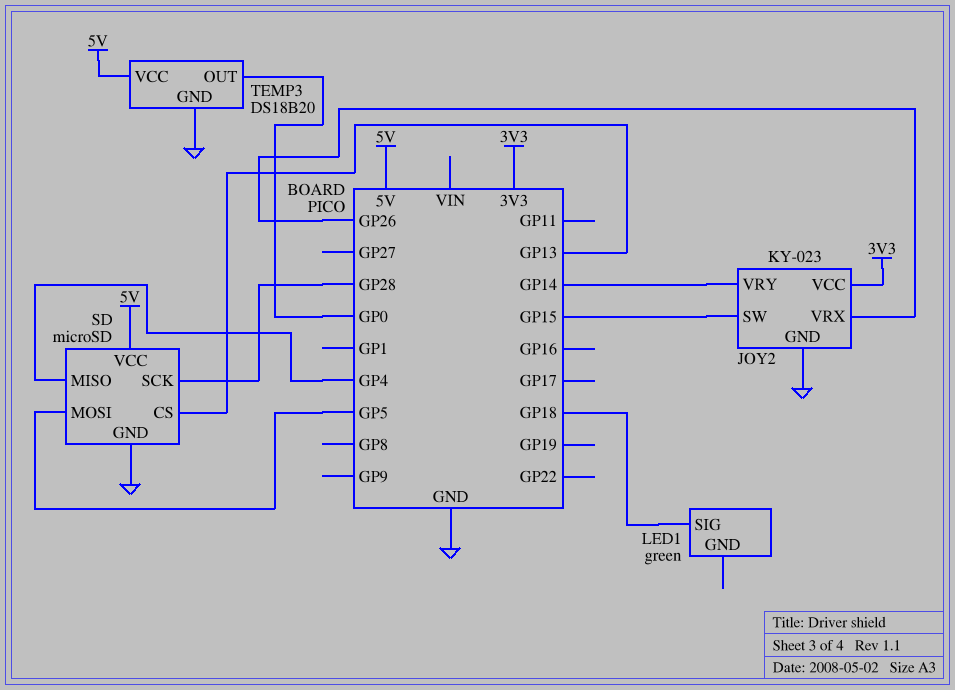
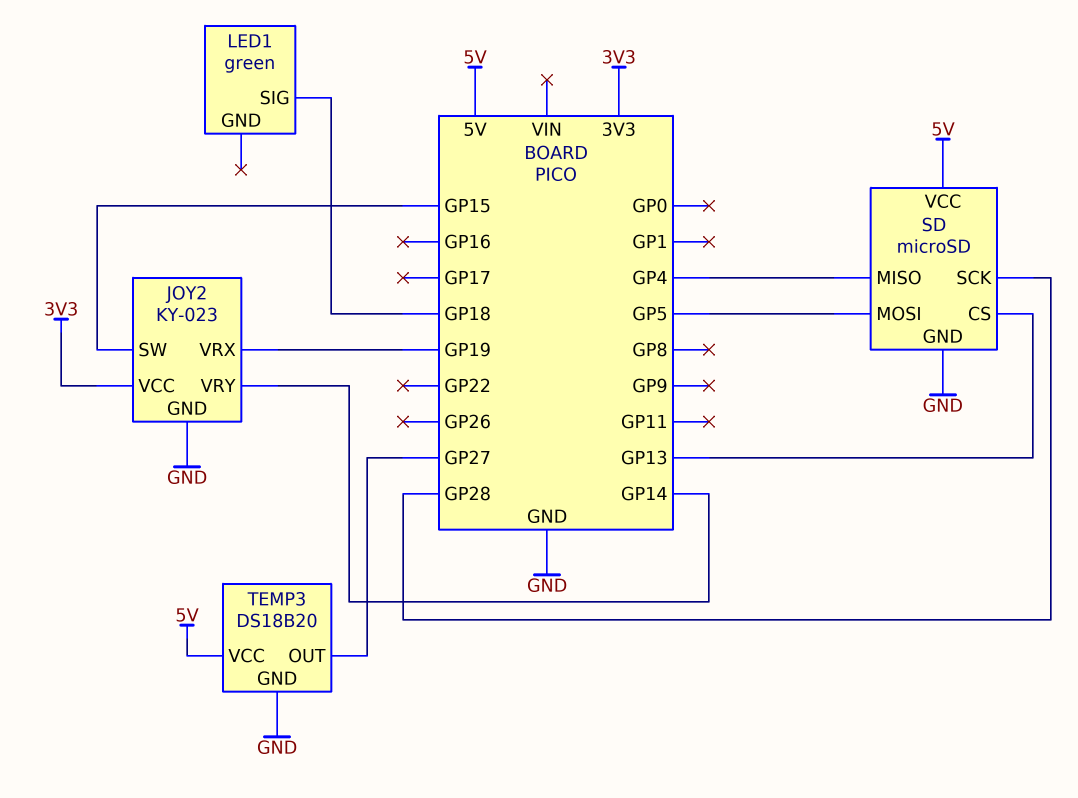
JOY2 pin VRX: GP26 -> GP19
TEMP3 pin OUT: GP0 -> GP27

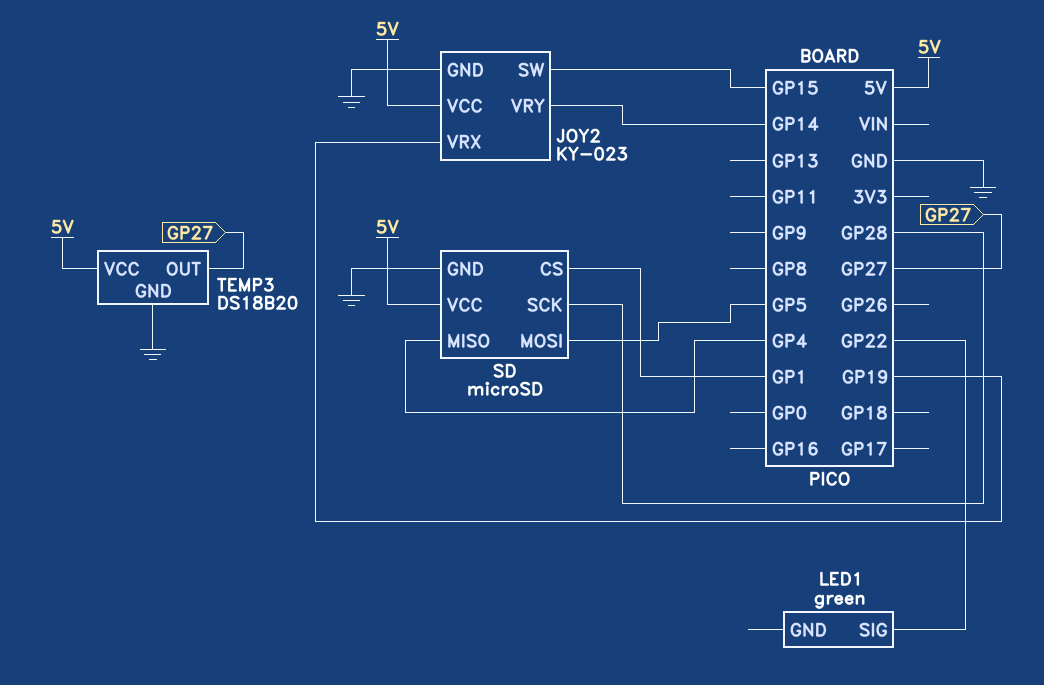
JOY2 pin VCC: 3V3 -> 5V
LED1 pin SIG: GP18 -> GP22
SD pin CS: GP13 -> GP1

